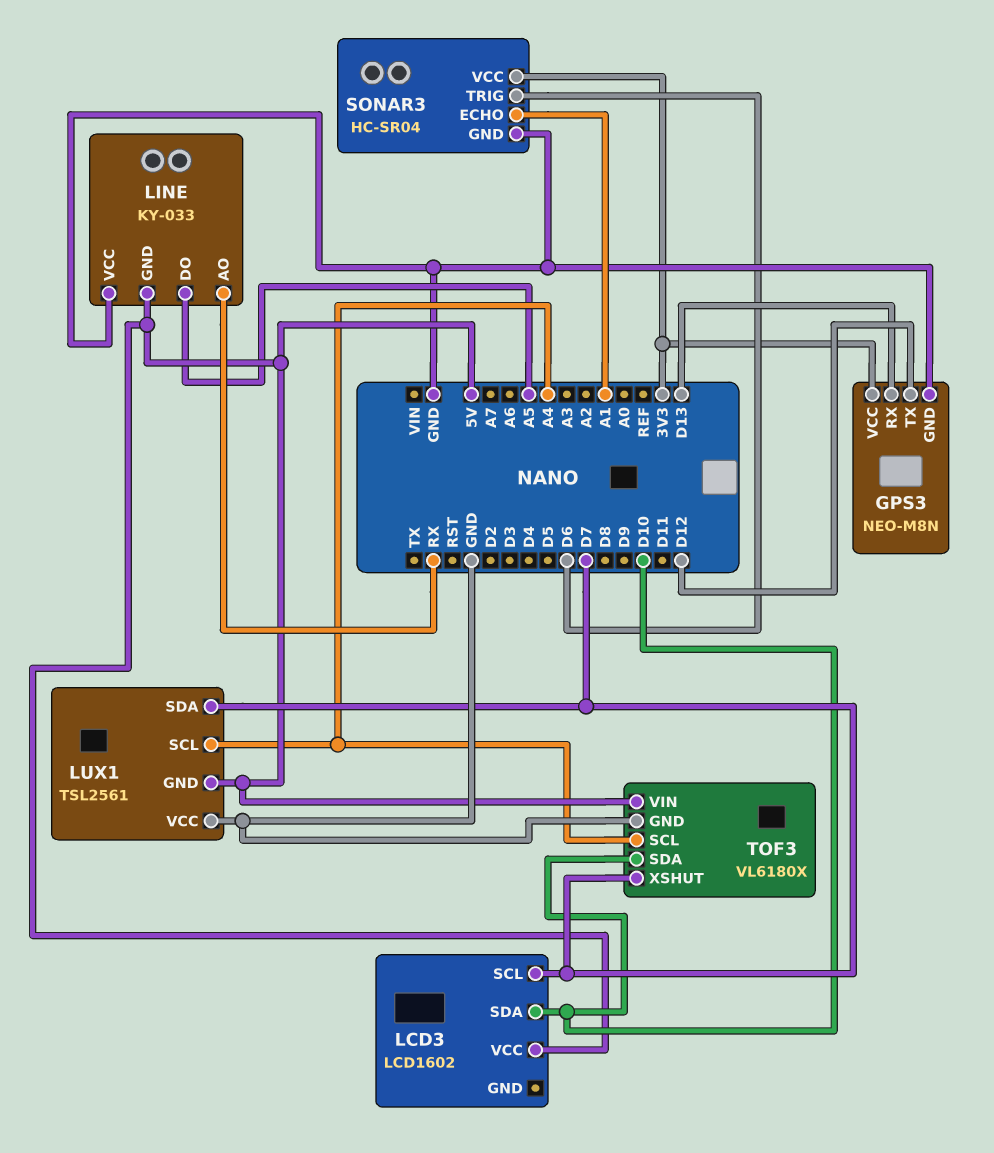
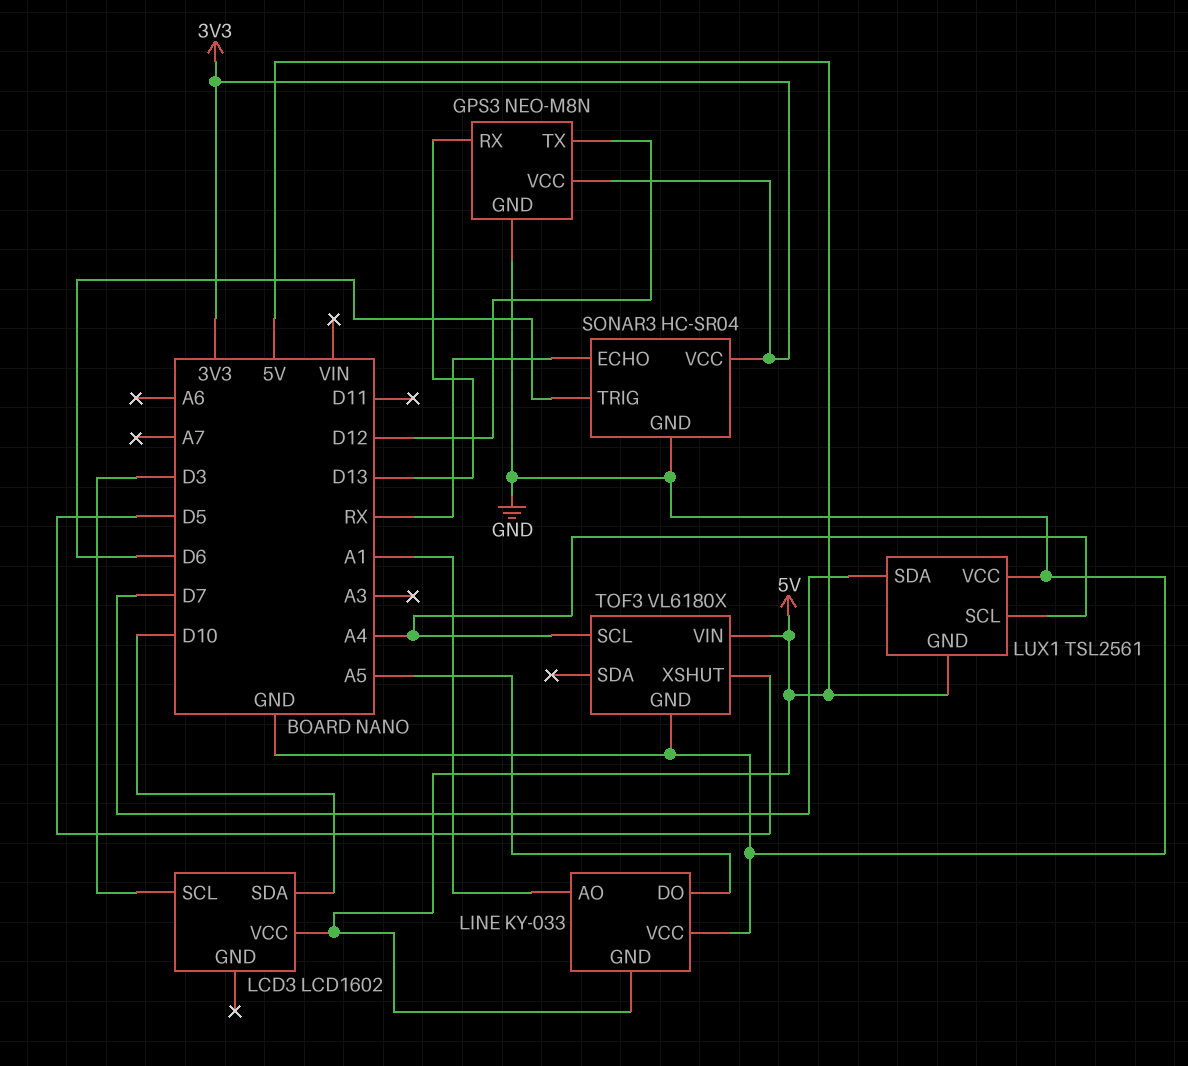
LCD3 pin SCL: D7 -> D3
LINE pin AO: RX -> A1
SONAR3 pin ECHO: A1 -> RX
TOF3 pin SDA: D10 -> none
TOF3 pin XSHUT: D7 -> D5

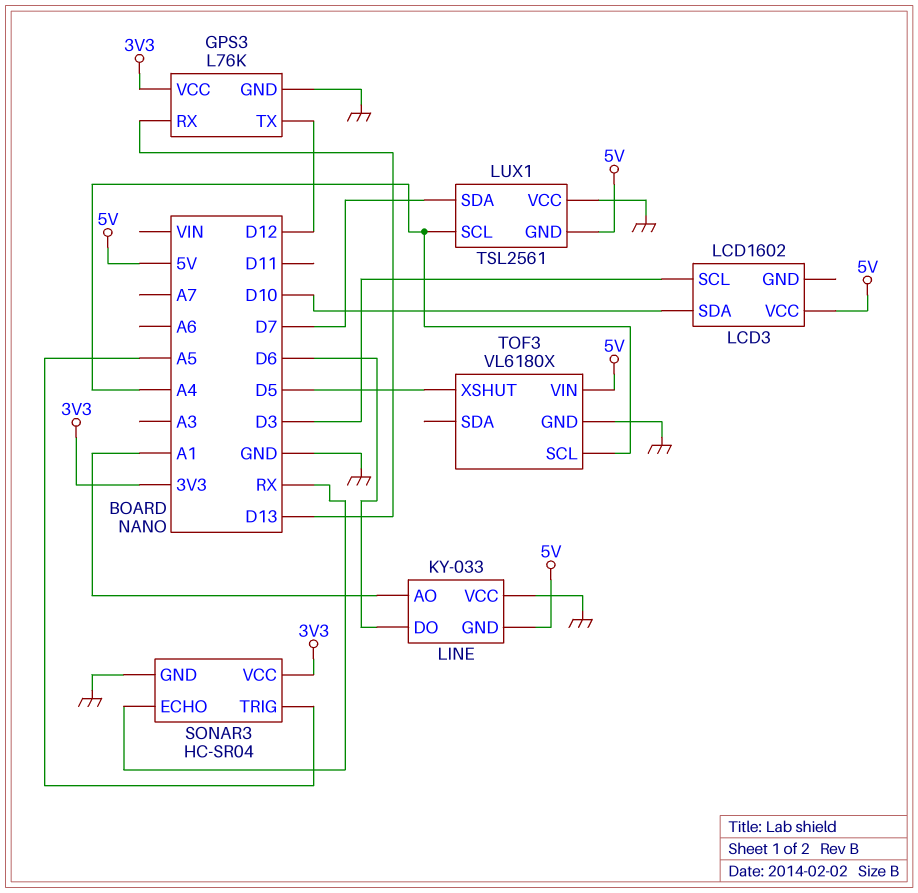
GPS3: NEO-M8N -> L76K
LINE pin DO: A5 -> D6
SONAR3 pin TRIG: D6 -> A5

